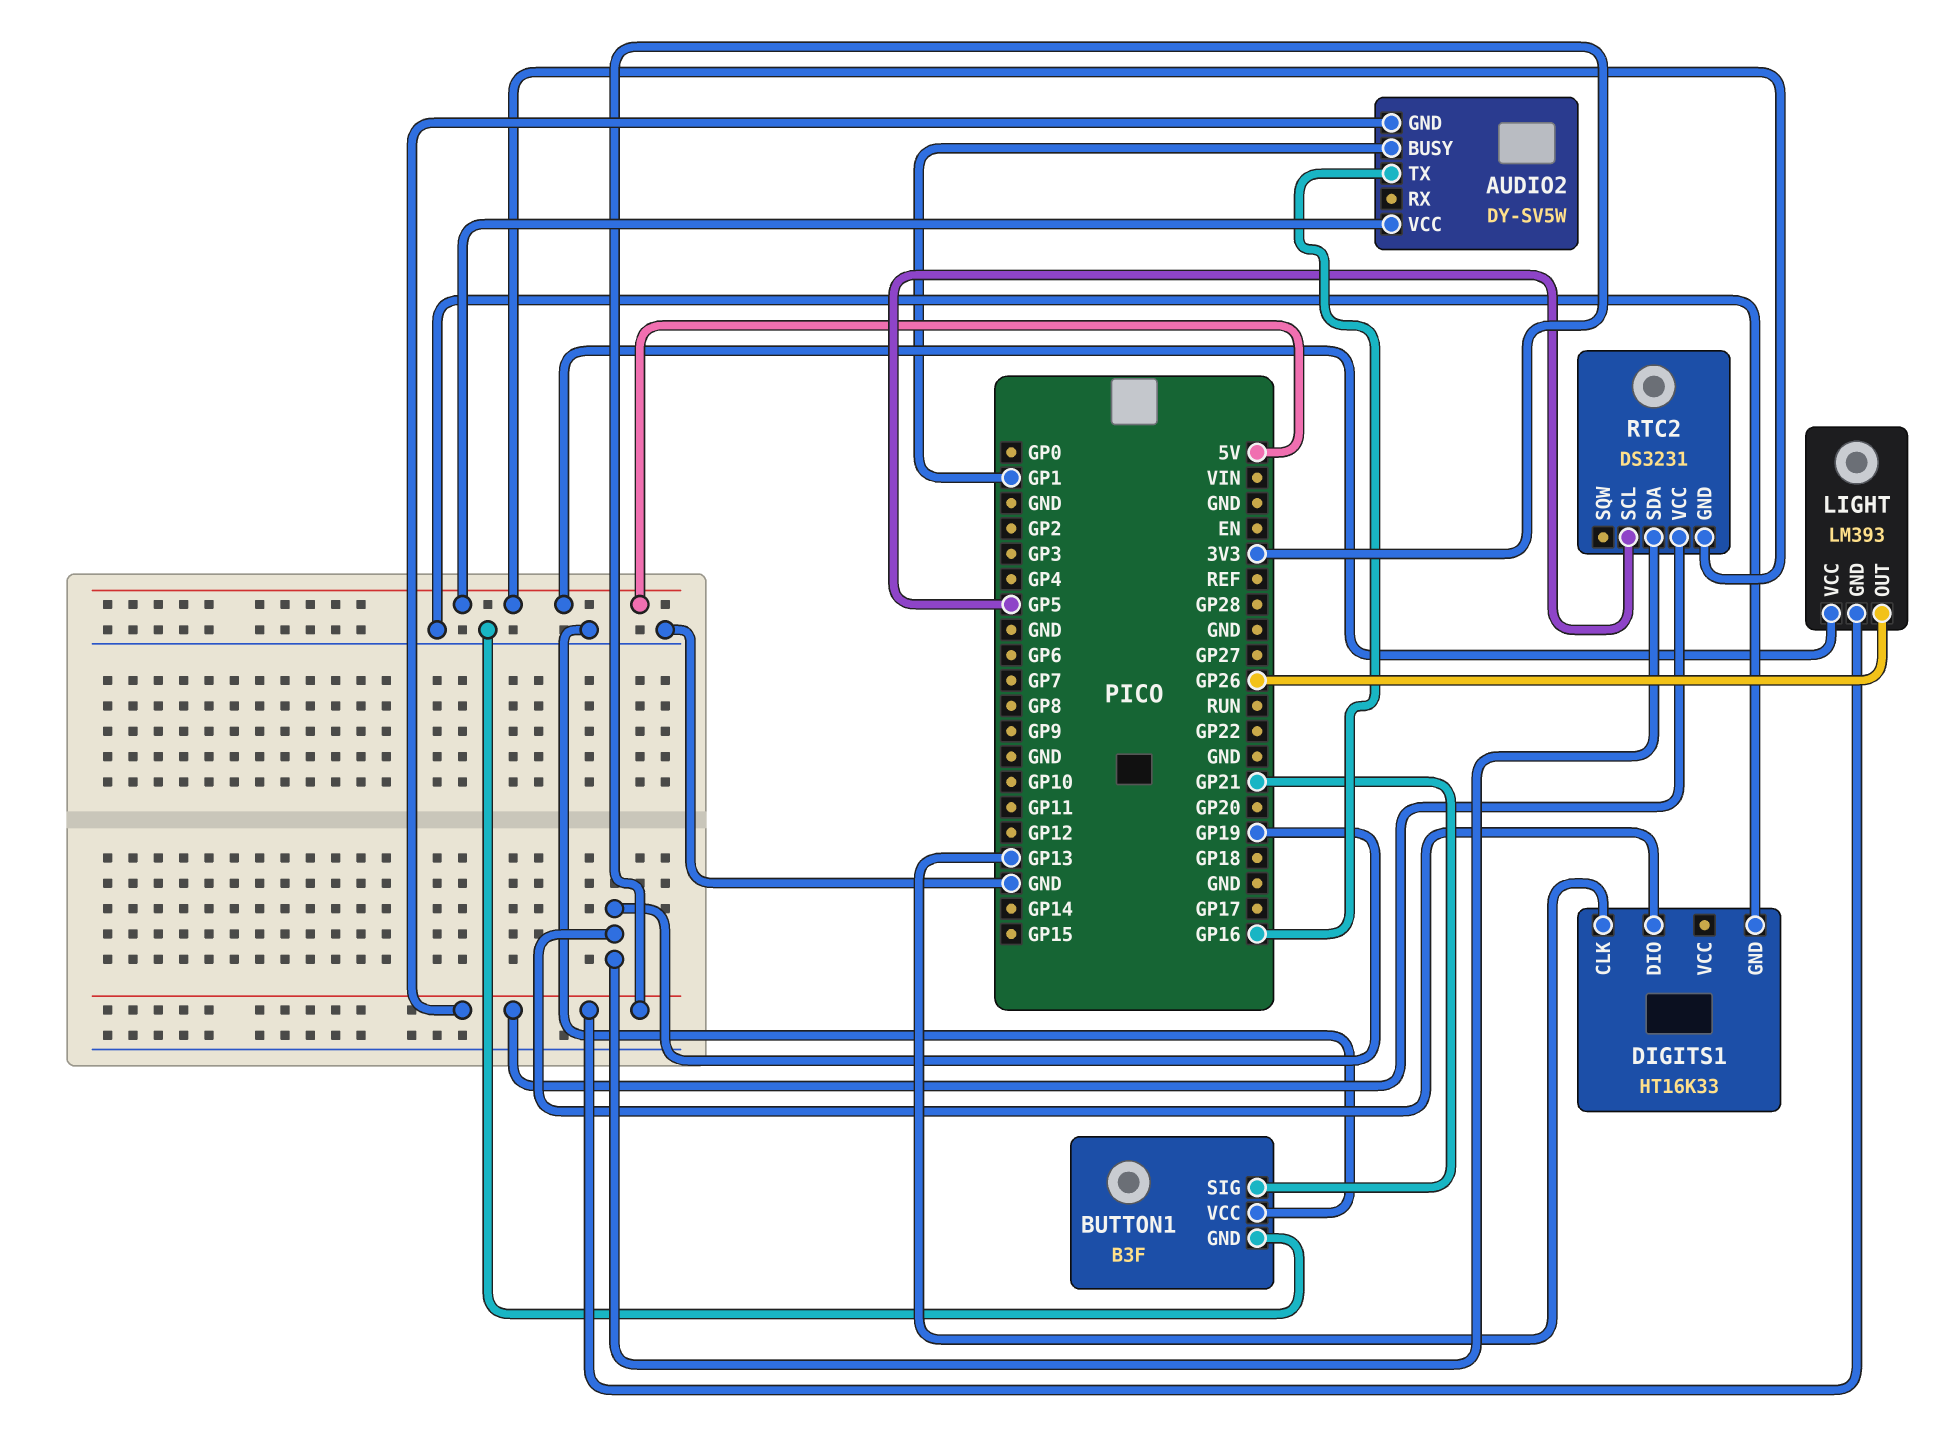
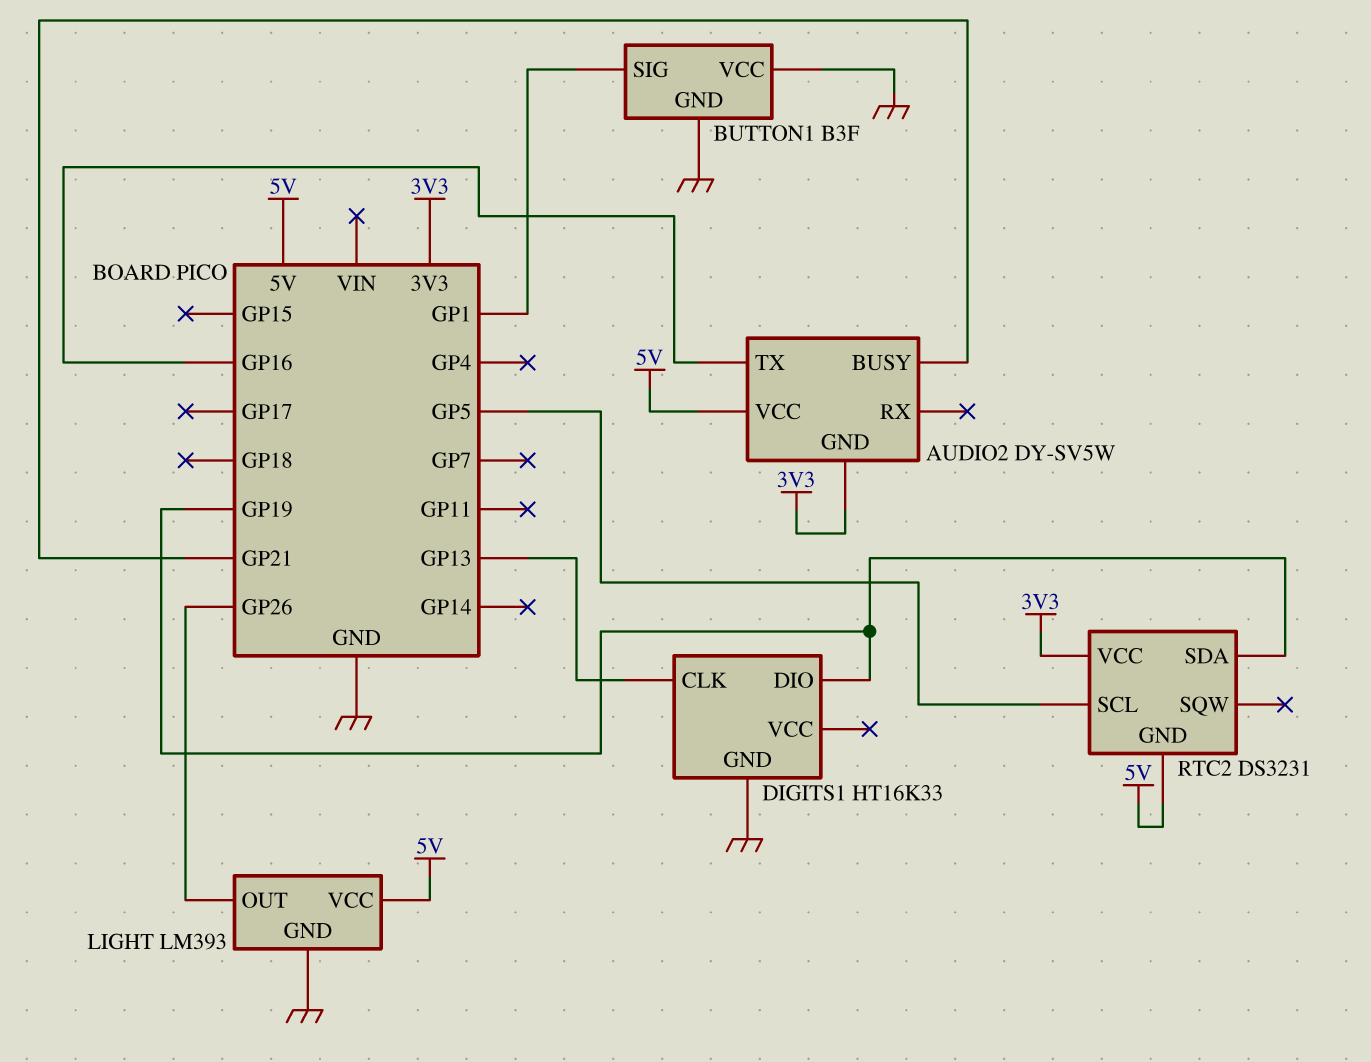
AUDIO2 pin BUSY: GP1 -> GP21
BUTTON1 pin SIG: GP21 -> GP1
LIGHT pin GND: 3V3 -> GND

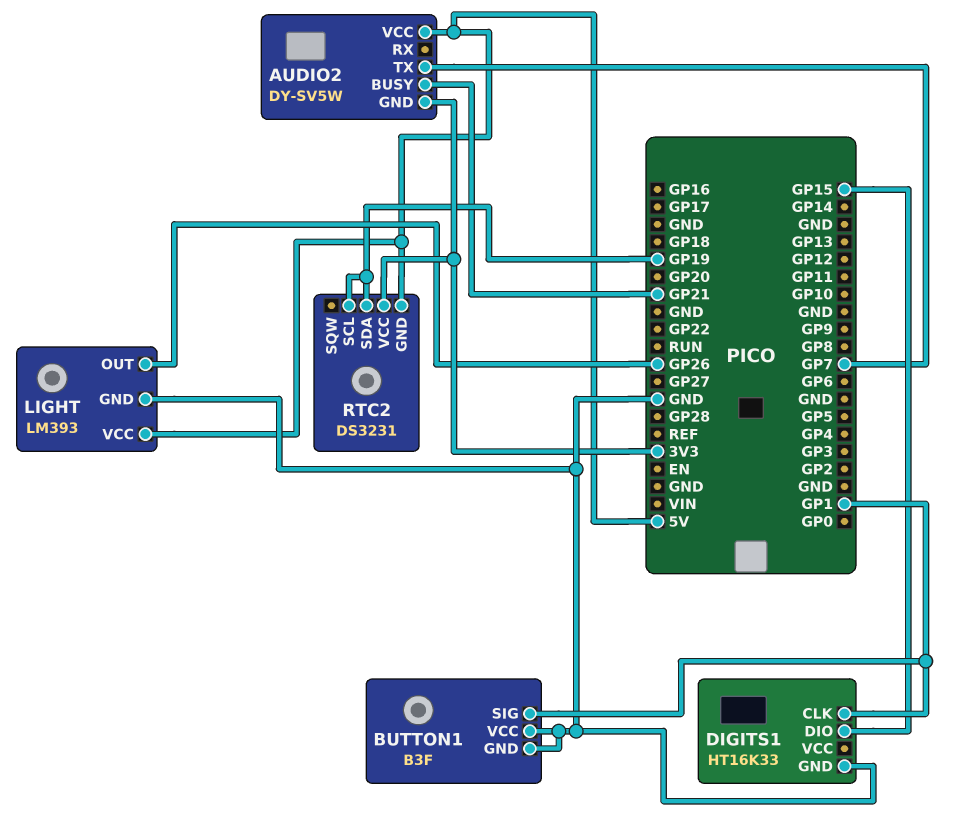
AUDIO2 pin TX: GP16 -> GP7
DIGITS1 pin CLK: GP13 -> GP1
DIGITS1 pin DIO: GP19 -> GP15
RTC2 pin SCL: GP5 -> GP19

